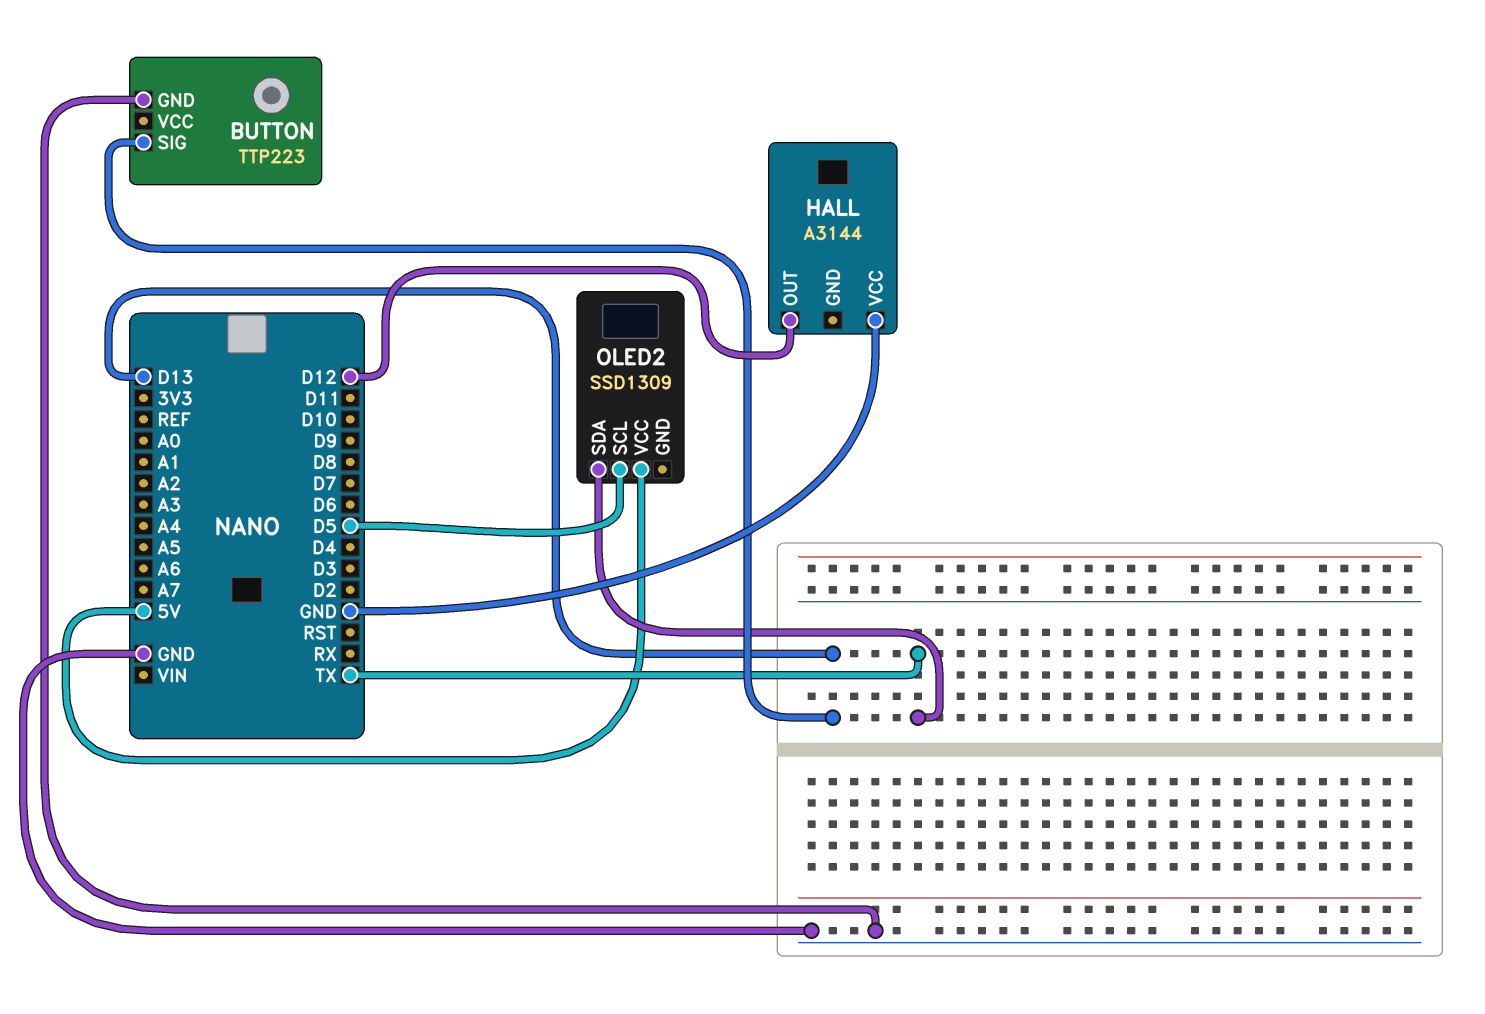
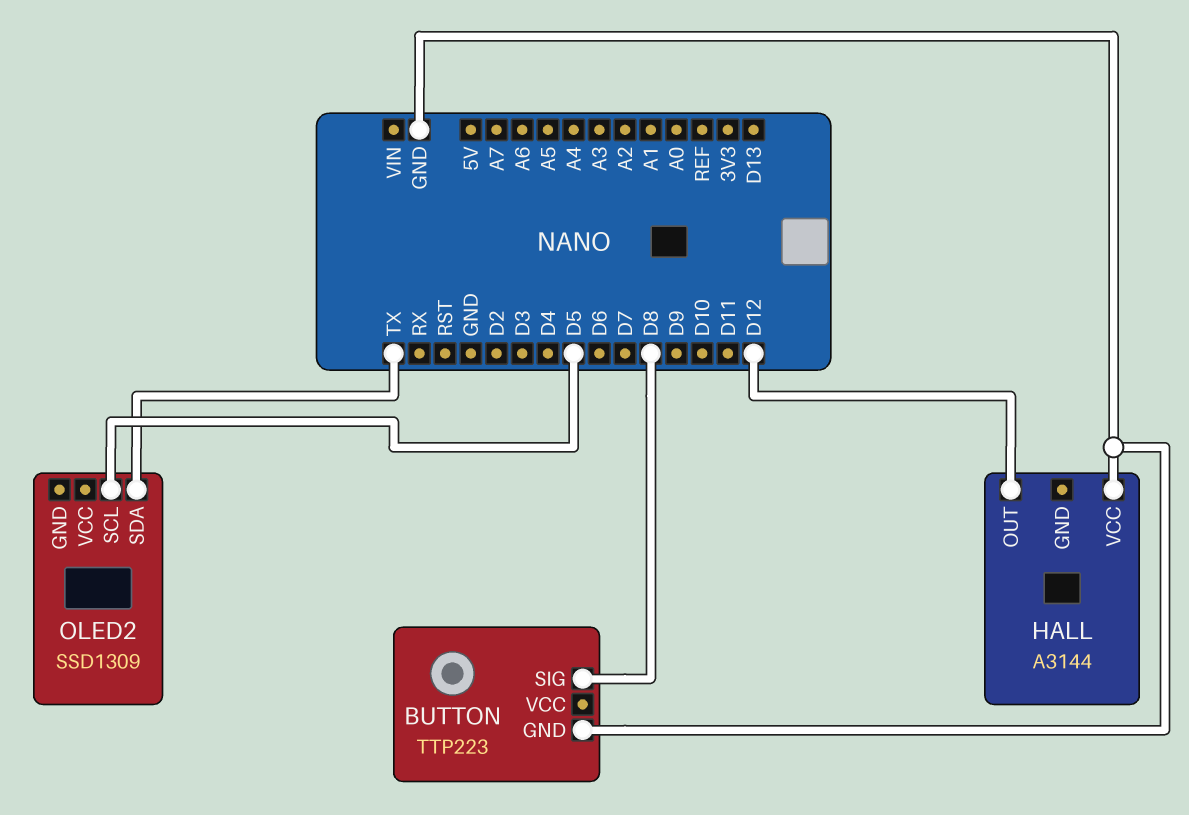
BUTTON pin SIG: D13 -> D8
OLED2 pin VCC: 5V -> none

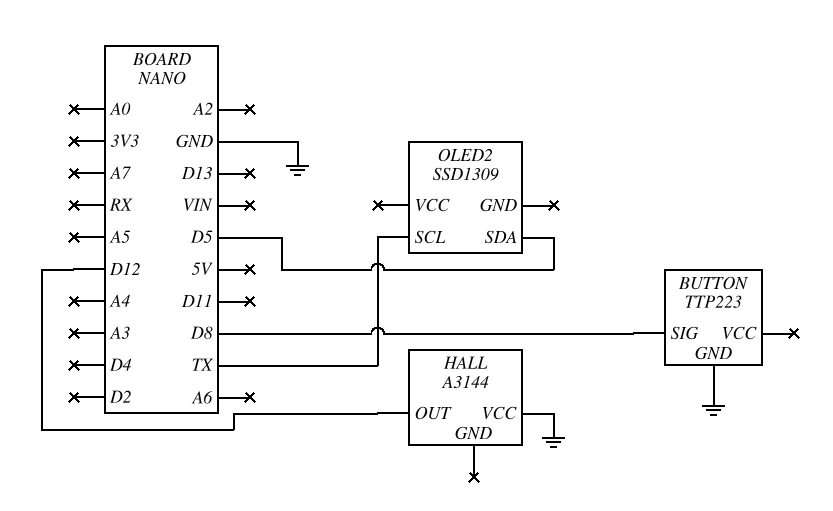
OLED2 pin SCL: D5 -> TX
OLED2 pin SDA: TX -> D5

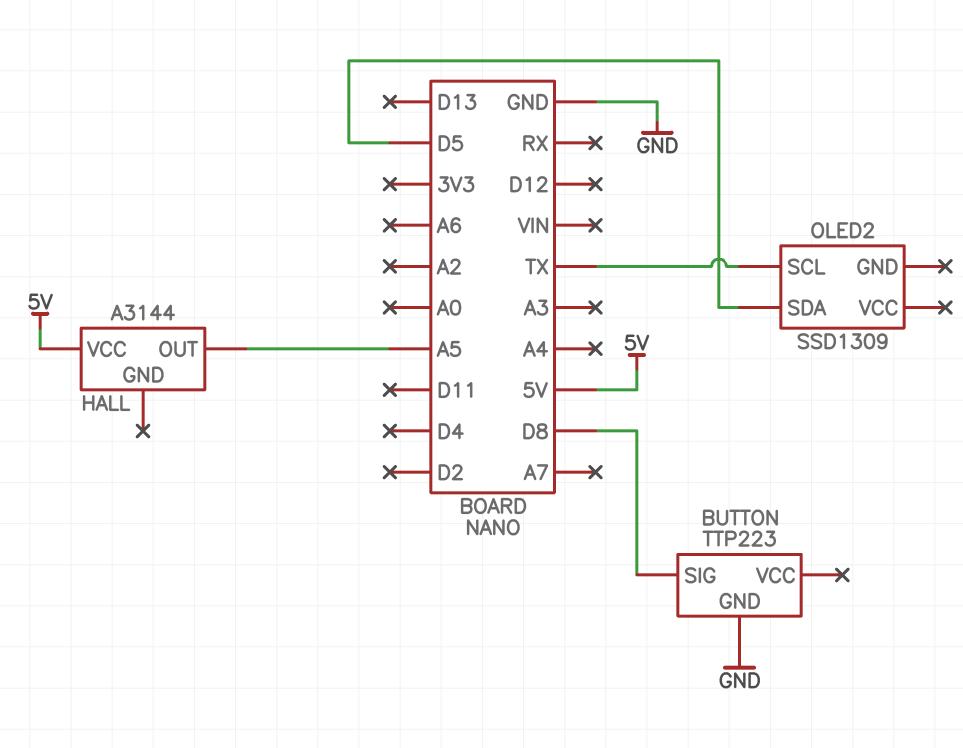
HALL pin OUT: D12 -> A5
HALL pin VCC: GND -> 5V

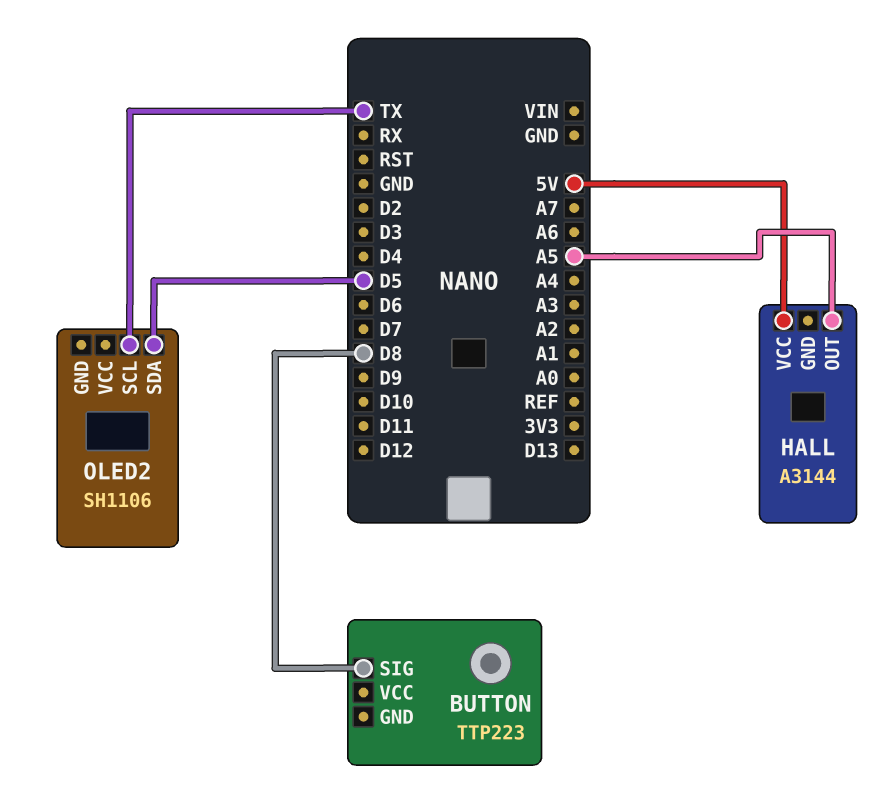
BUTTON pin GND: GND -> none
OLED2: SSD1309 -> SH1106

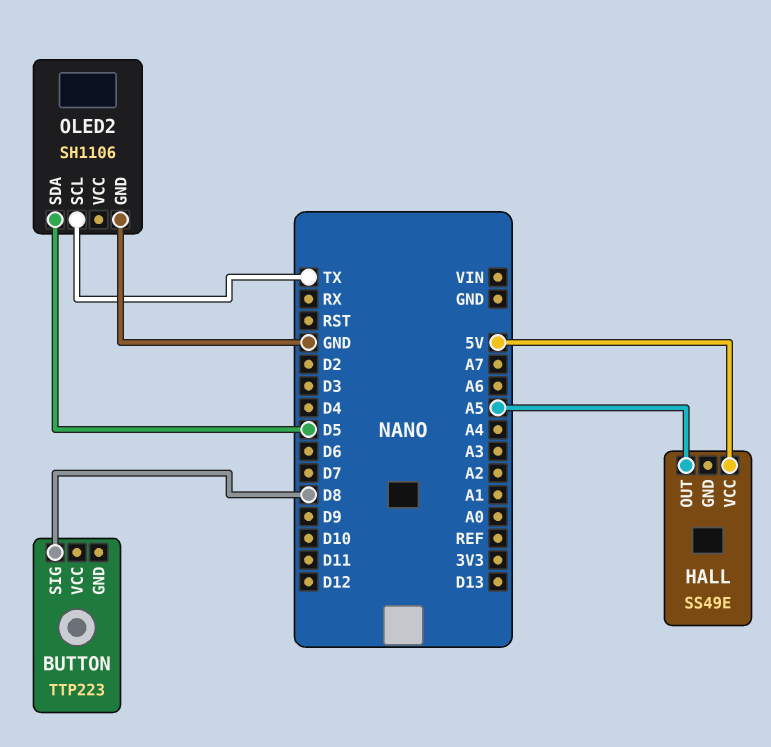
HALL: A3144 -> SS49E
OLED2 pin GND: none -> GND

